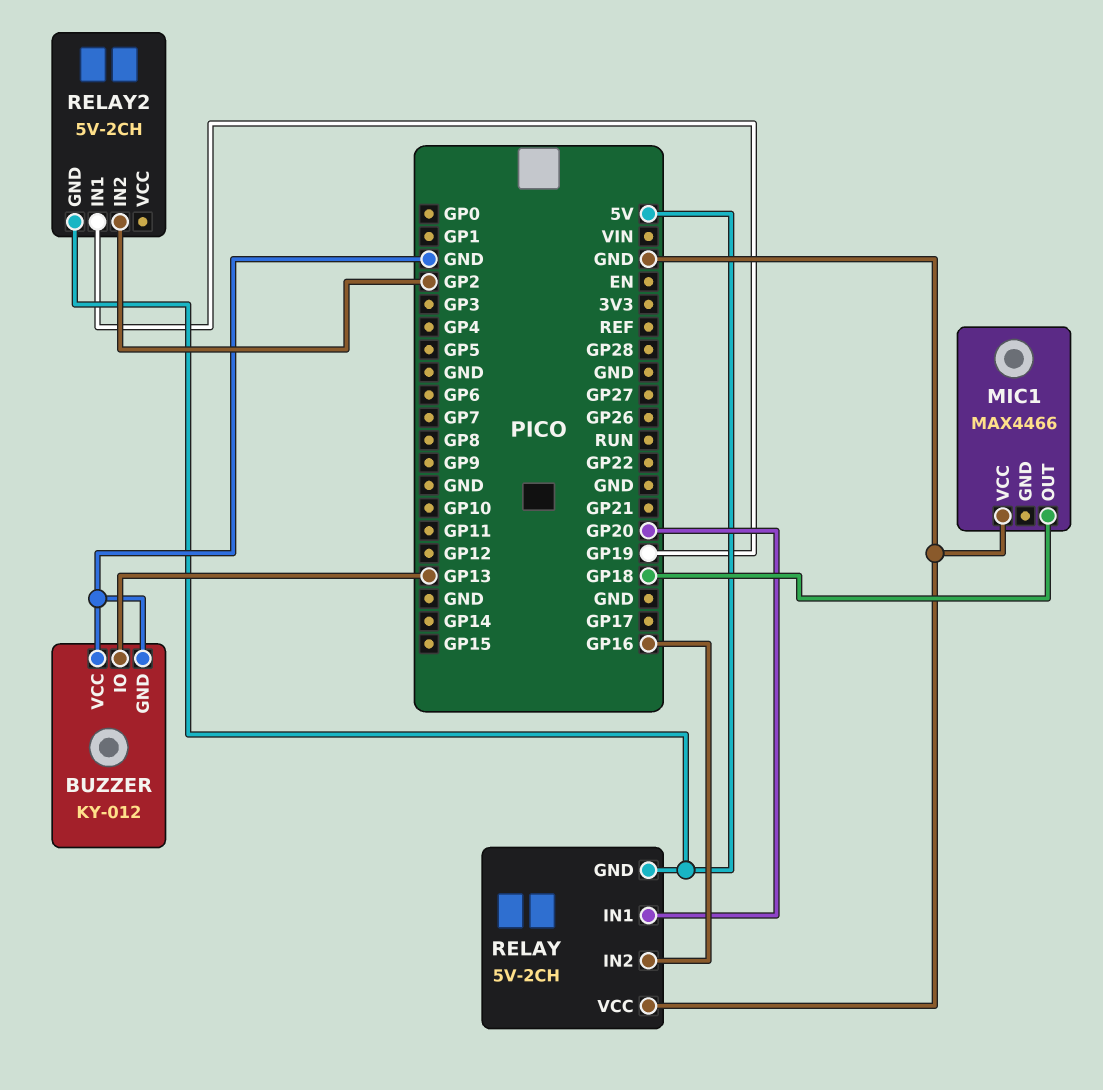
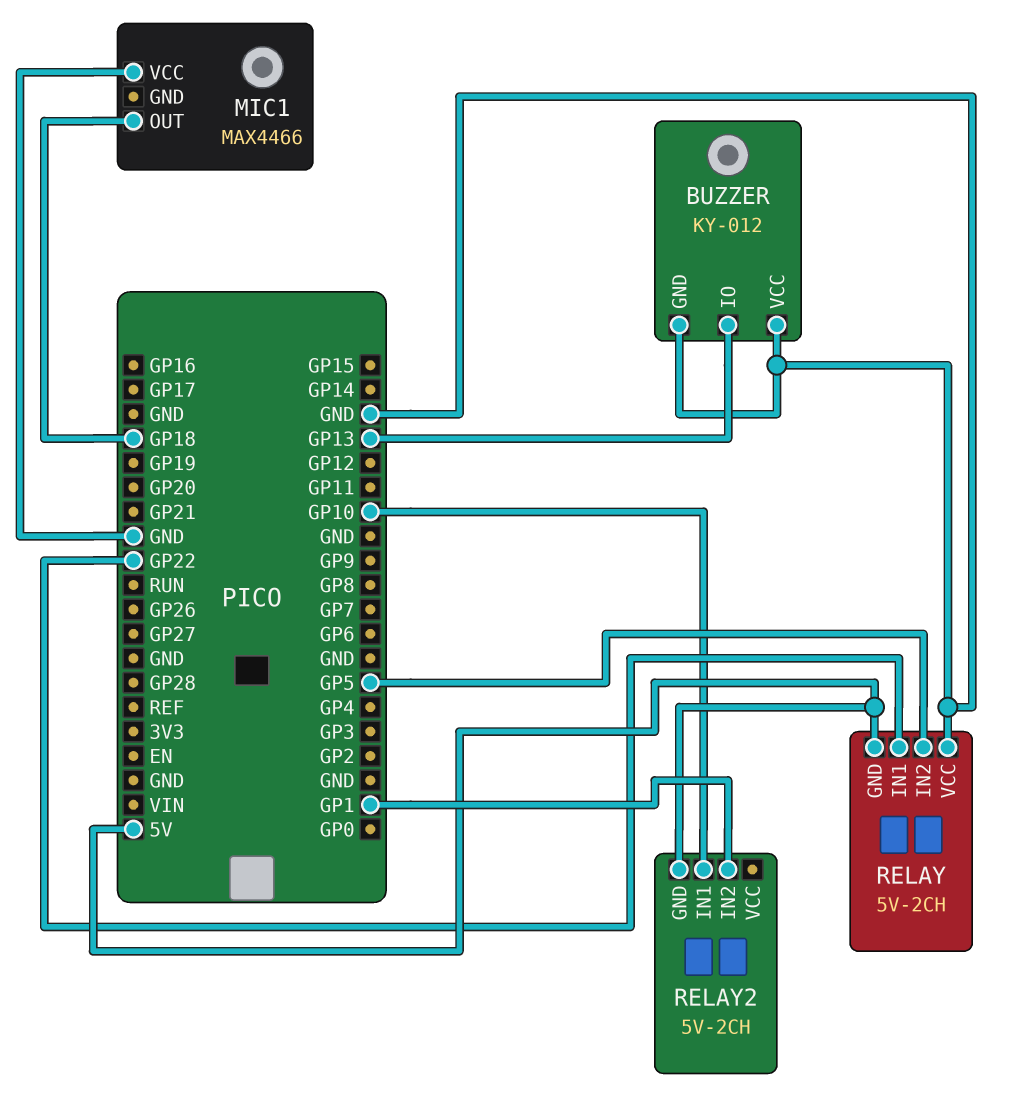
RELAY pin IN1: GP20 -> GP22
RELAY pin IN2: GP16 -> GP5
RELAY2 pin IN1: GP19 -> GP10
RELAY2 pin IN2: GP2 -> GP1

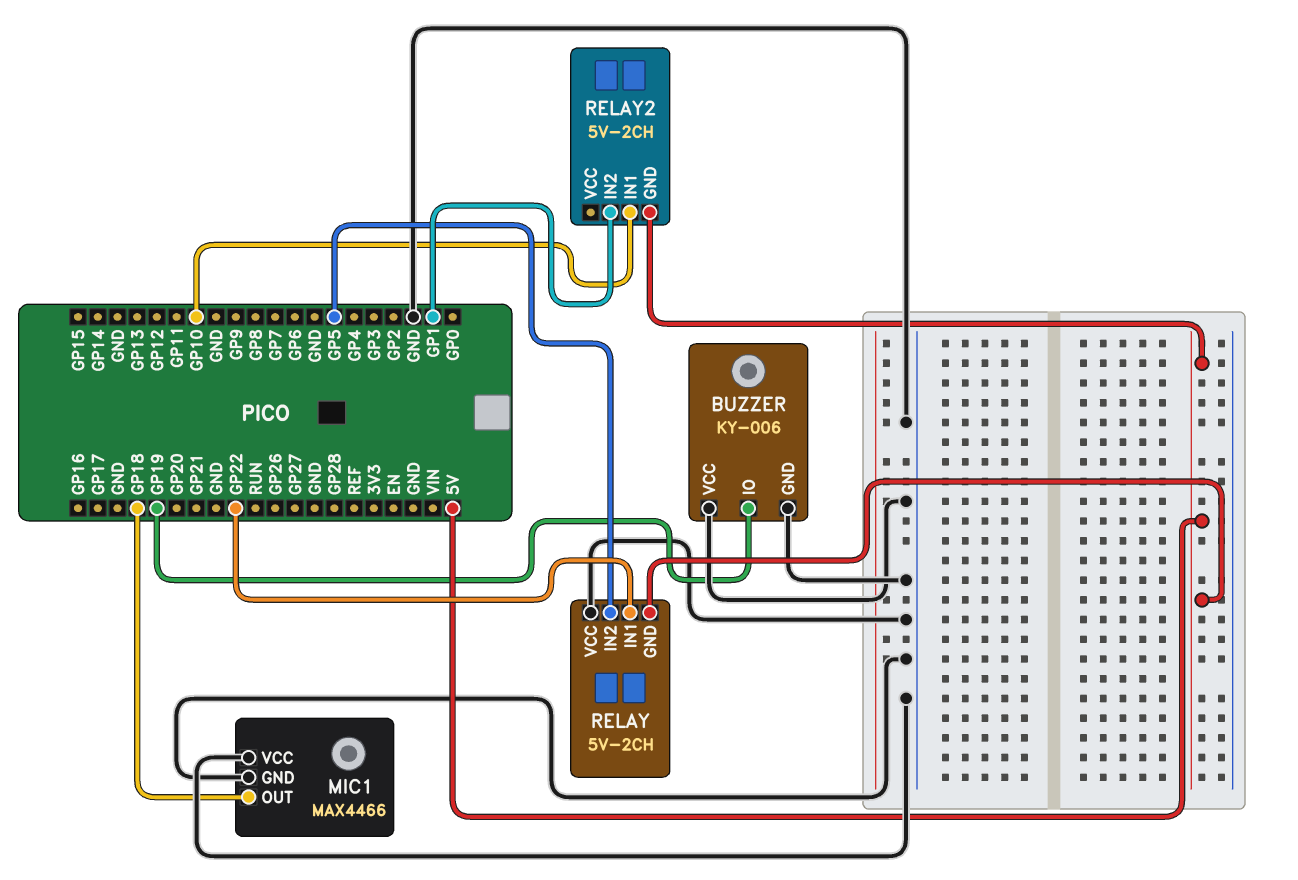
BUZZER: KY-012 -> KY-006
BUZZER pin IO: GP13 -> GP19
MIC1 pin GND: none -> GND

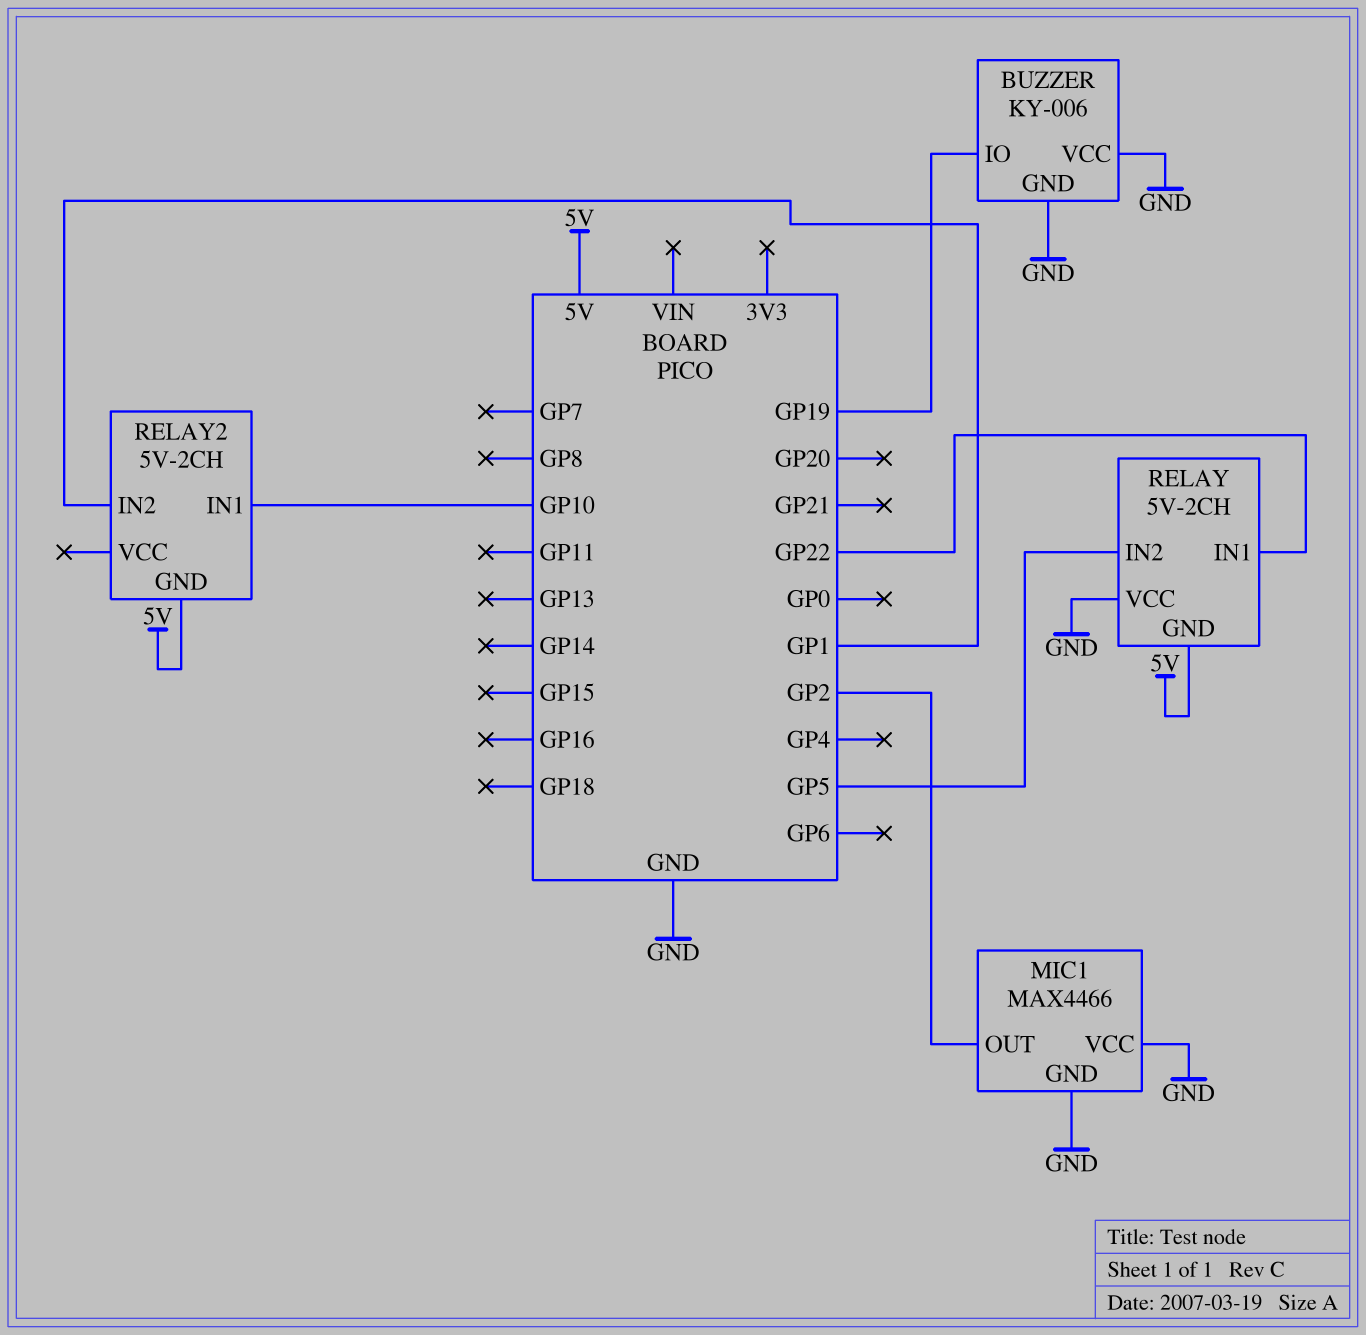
MIC1 pin OUT: GP18 -> GP2

